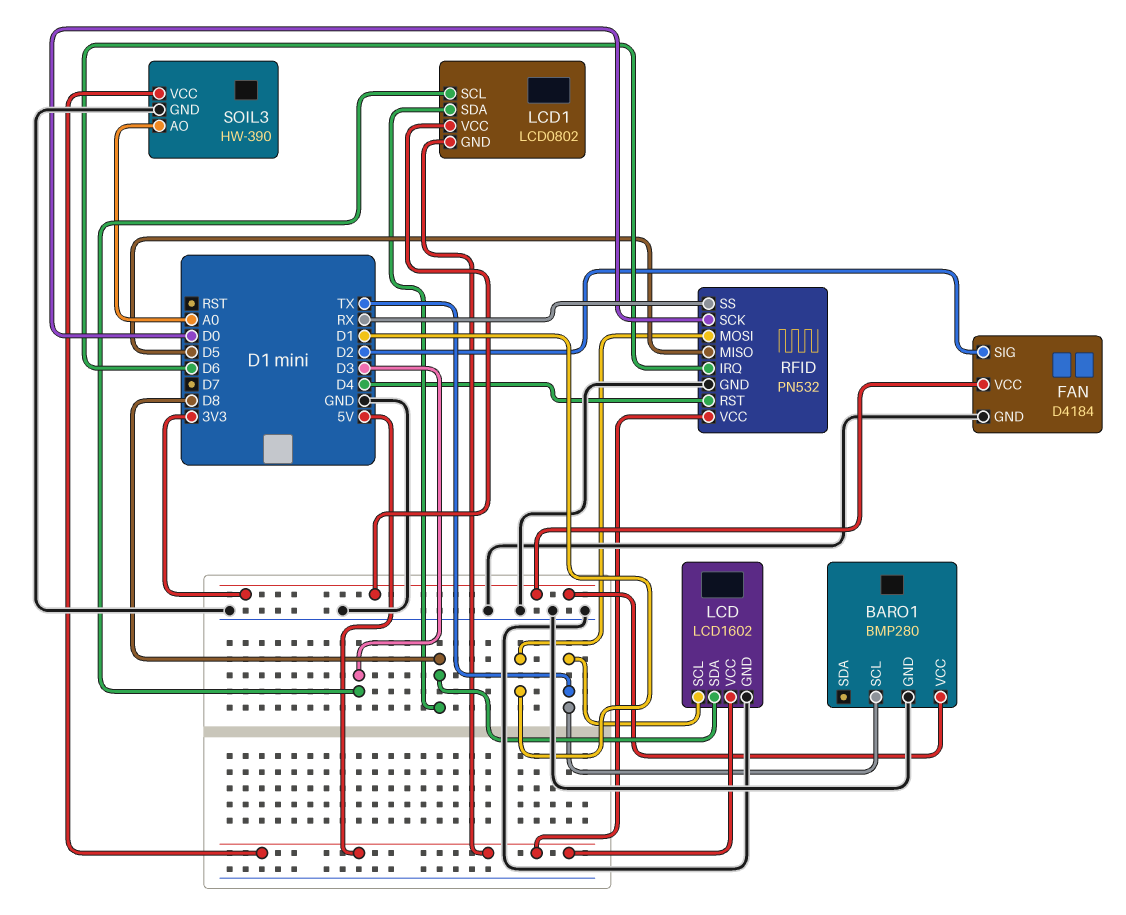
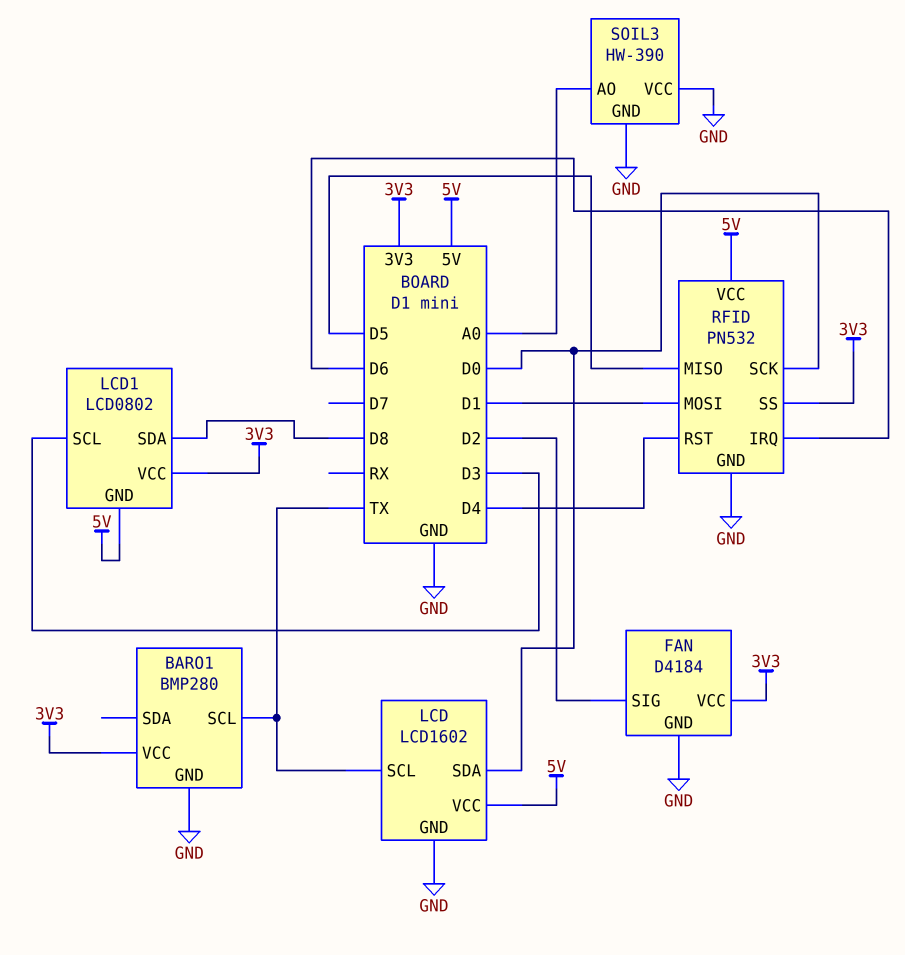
LCD pin SDA: D8 -> D0
RFID pin SS: RX -> 3V3
SOIL3 pin VCC: 5V -> GND

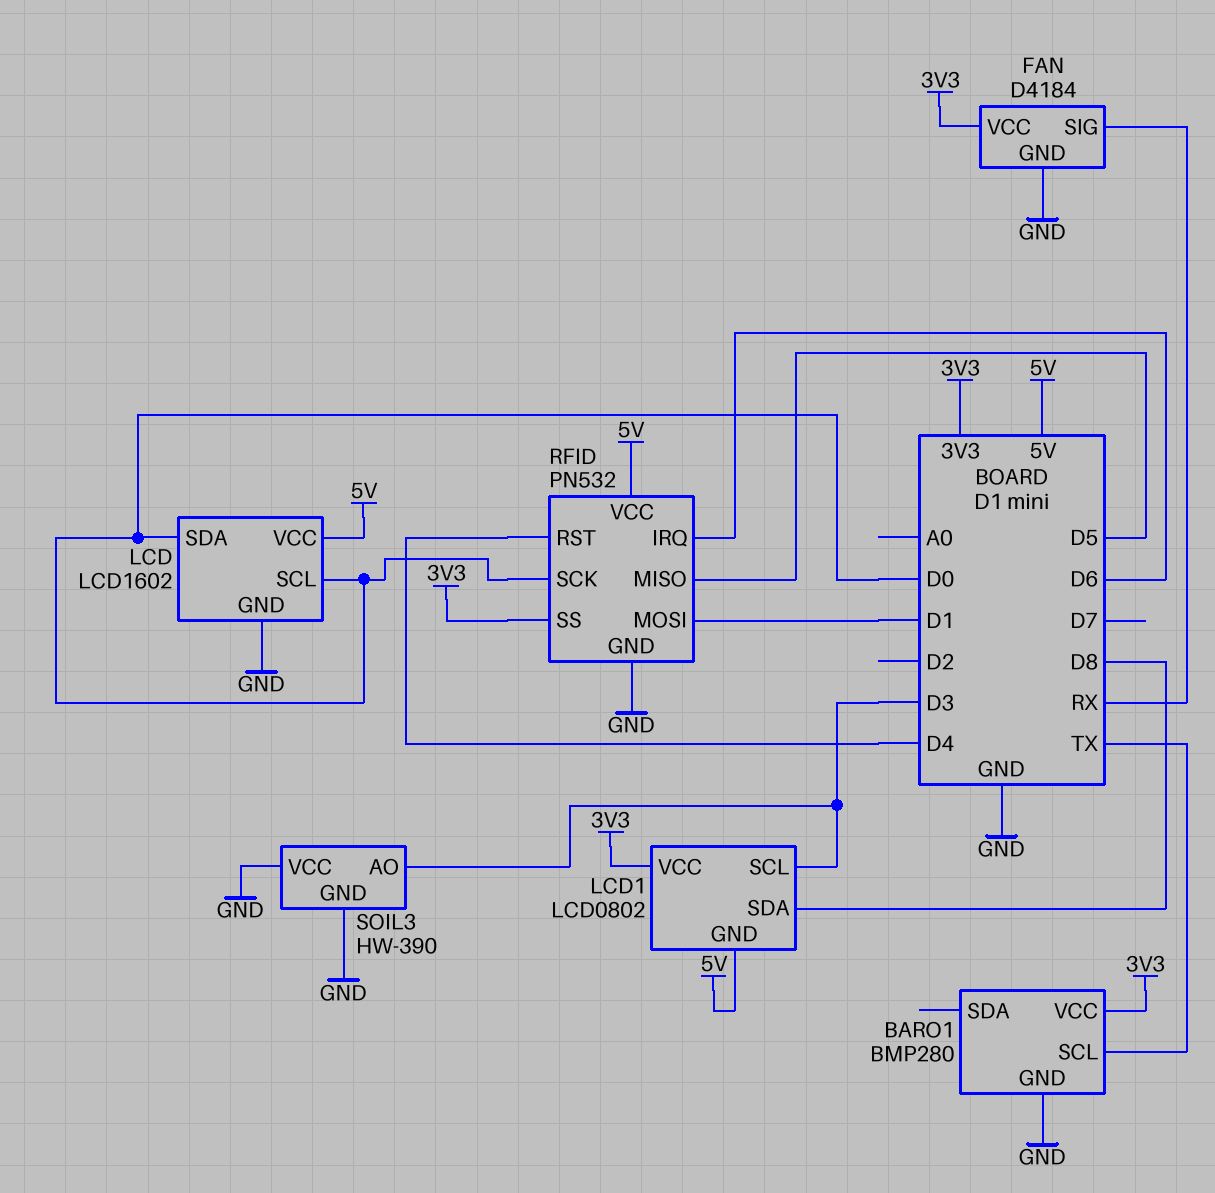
FAN pin SIG: D2 -> RX
LCD pin SCL: TX -> D0
SOIL3 pin AO: A0 -> D3

